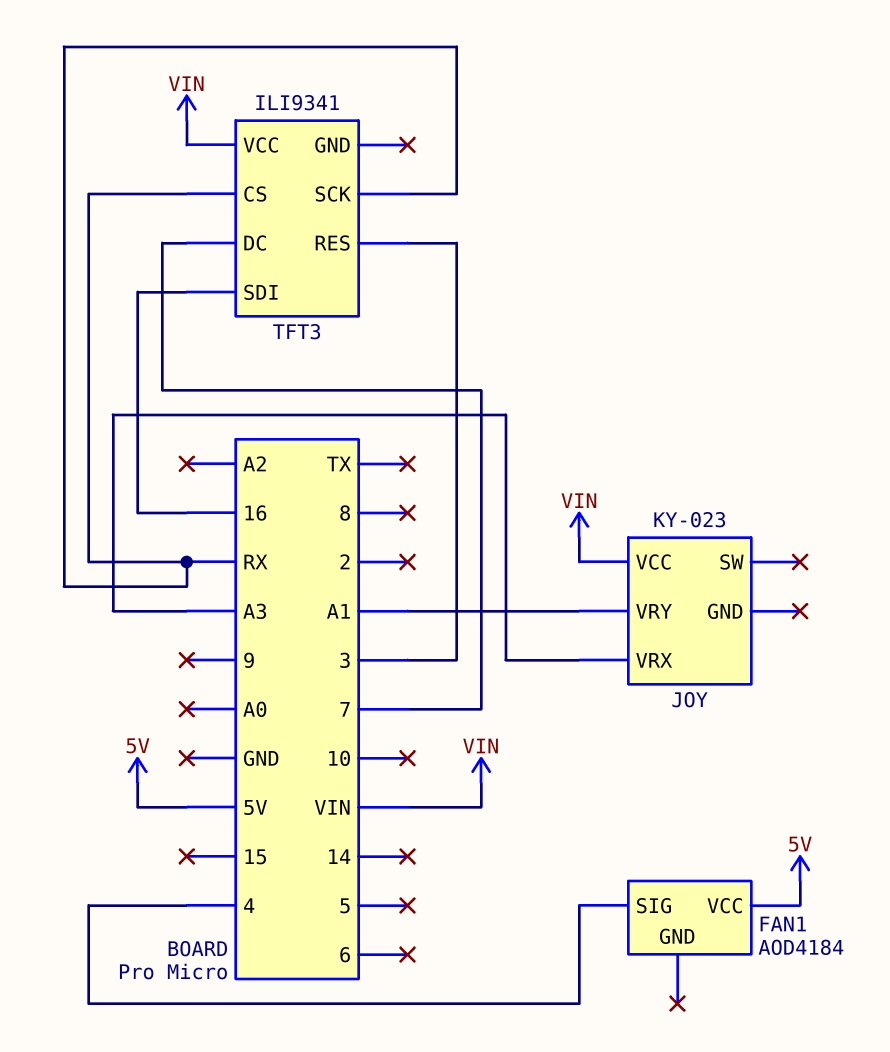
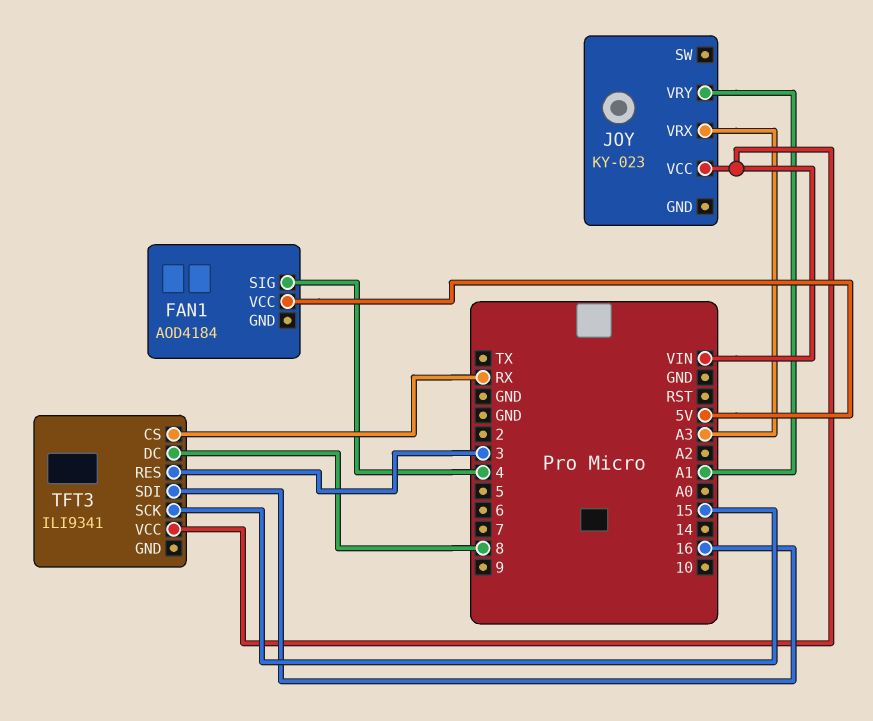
TFT3 pin DC: 7 -> 8
TFT3 pin SCK: RX -> 15

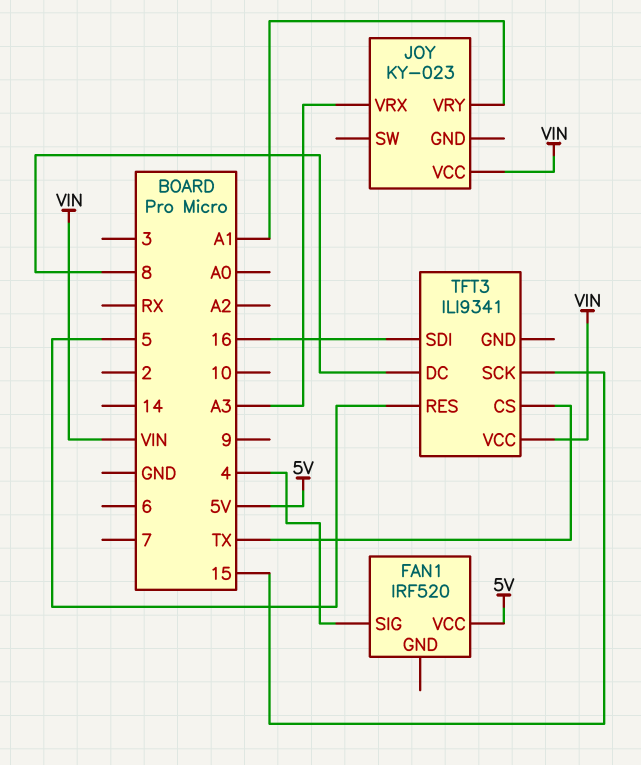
FAN1: AOD4184 -> IRF520
TFT3 pin CS: RX -> TX
TFT3 pin RES: 3 -> 5

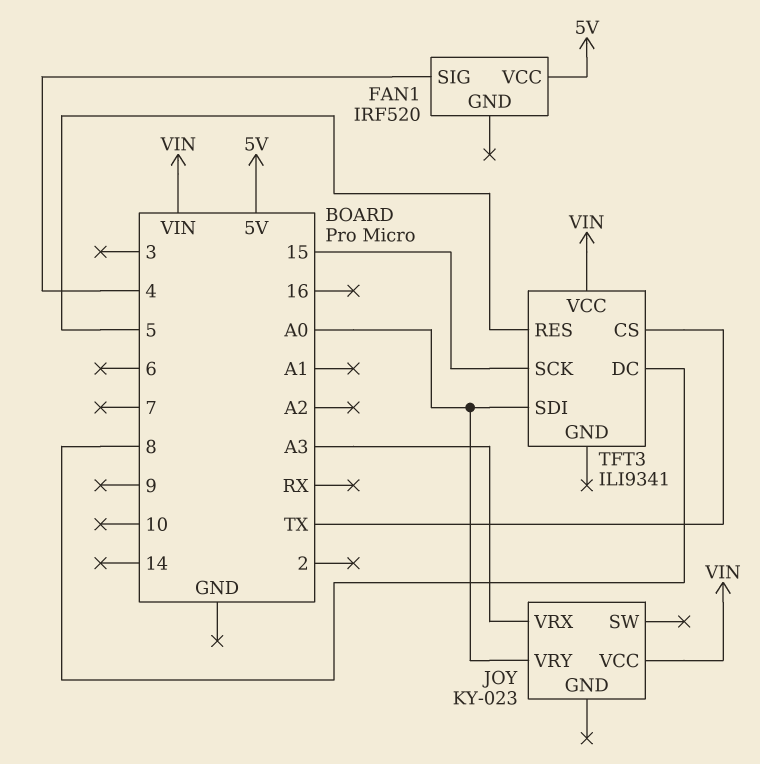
JOY pin VRY: A1 -> A0
TFT3 pin SDI: 16 -> A0

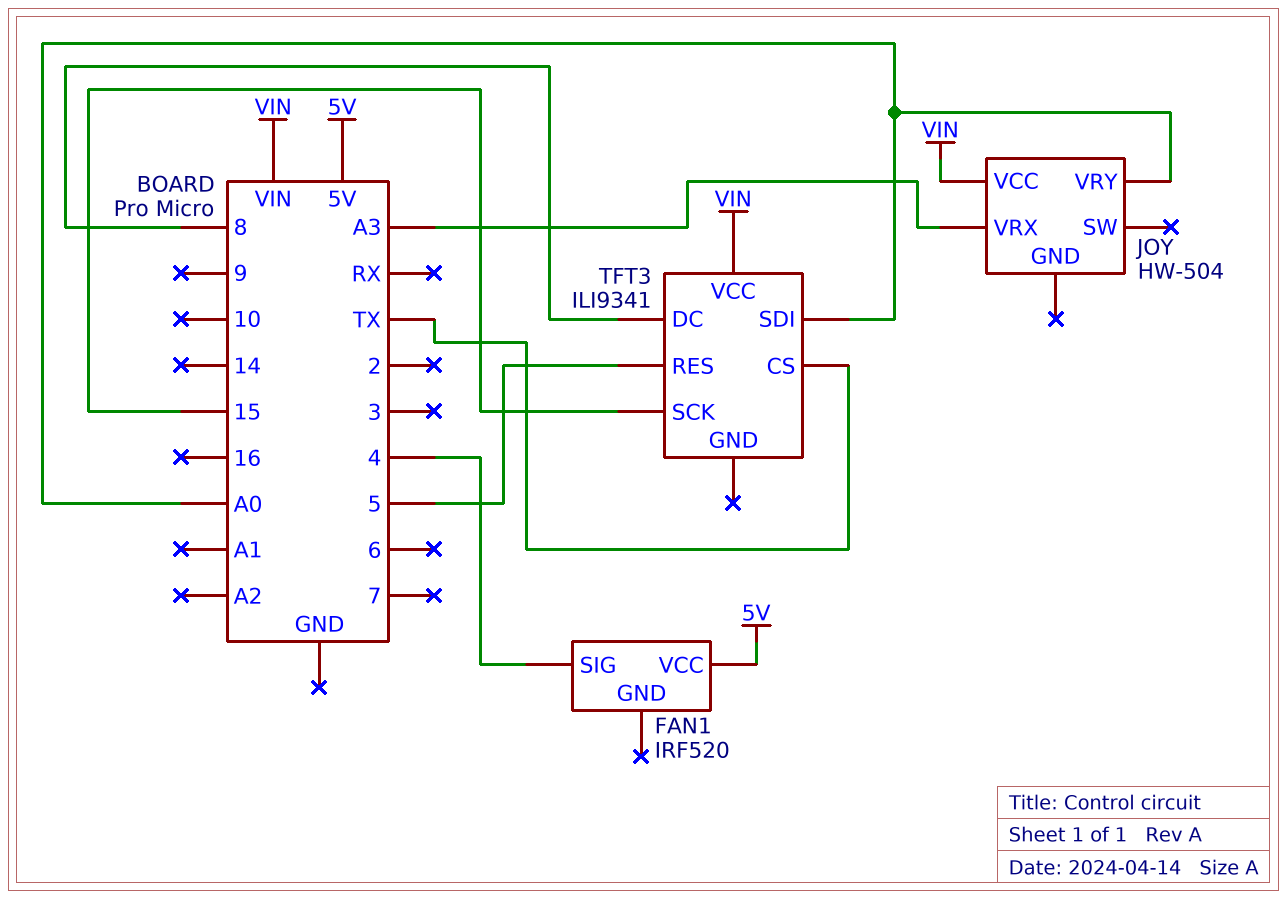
JOY: KY-023 -> HW-504

